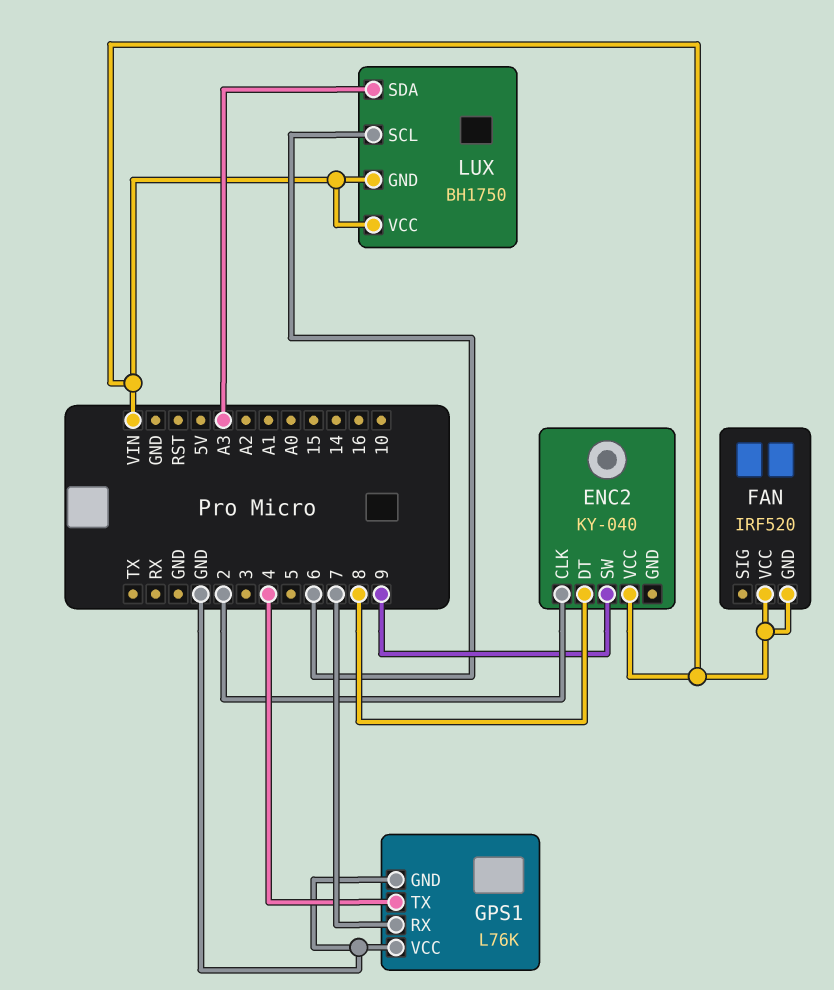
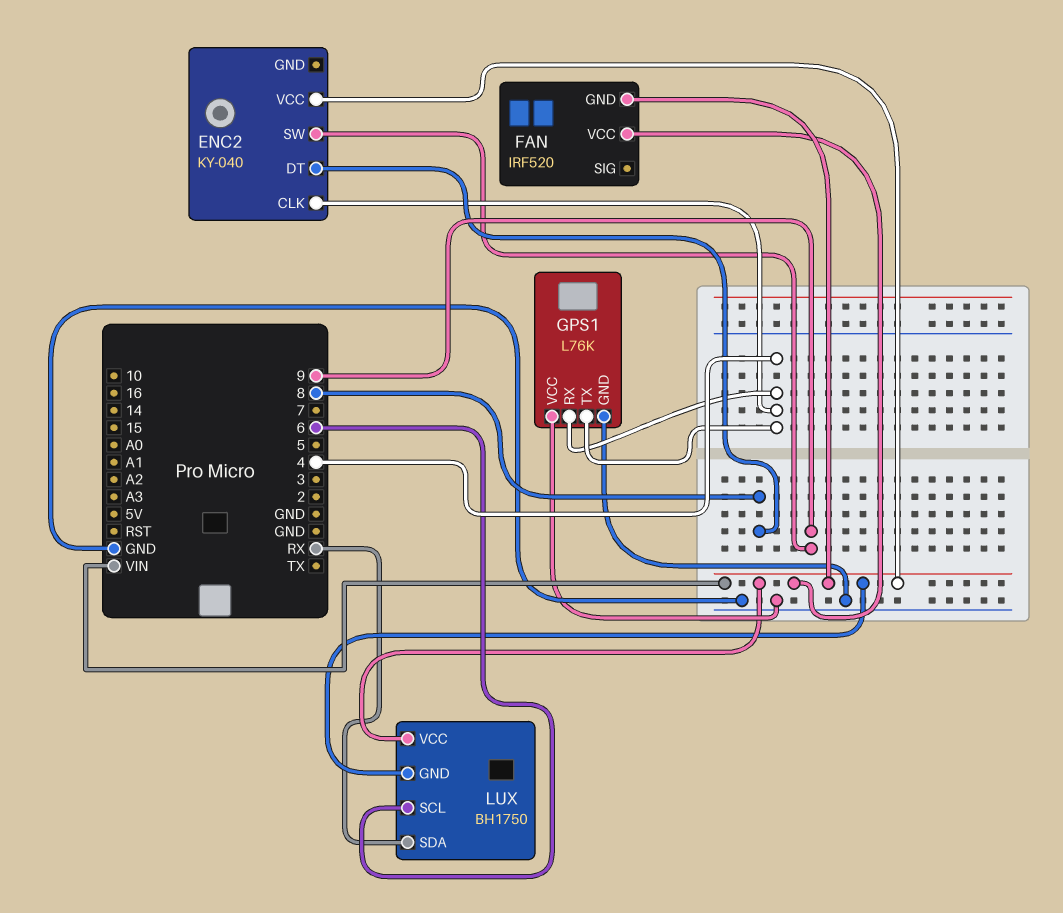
ENC2 pin CLK: 2 -> 4
GPS1 pin RX: 7 -> 4
LUX pin SDA: A3 -> RX

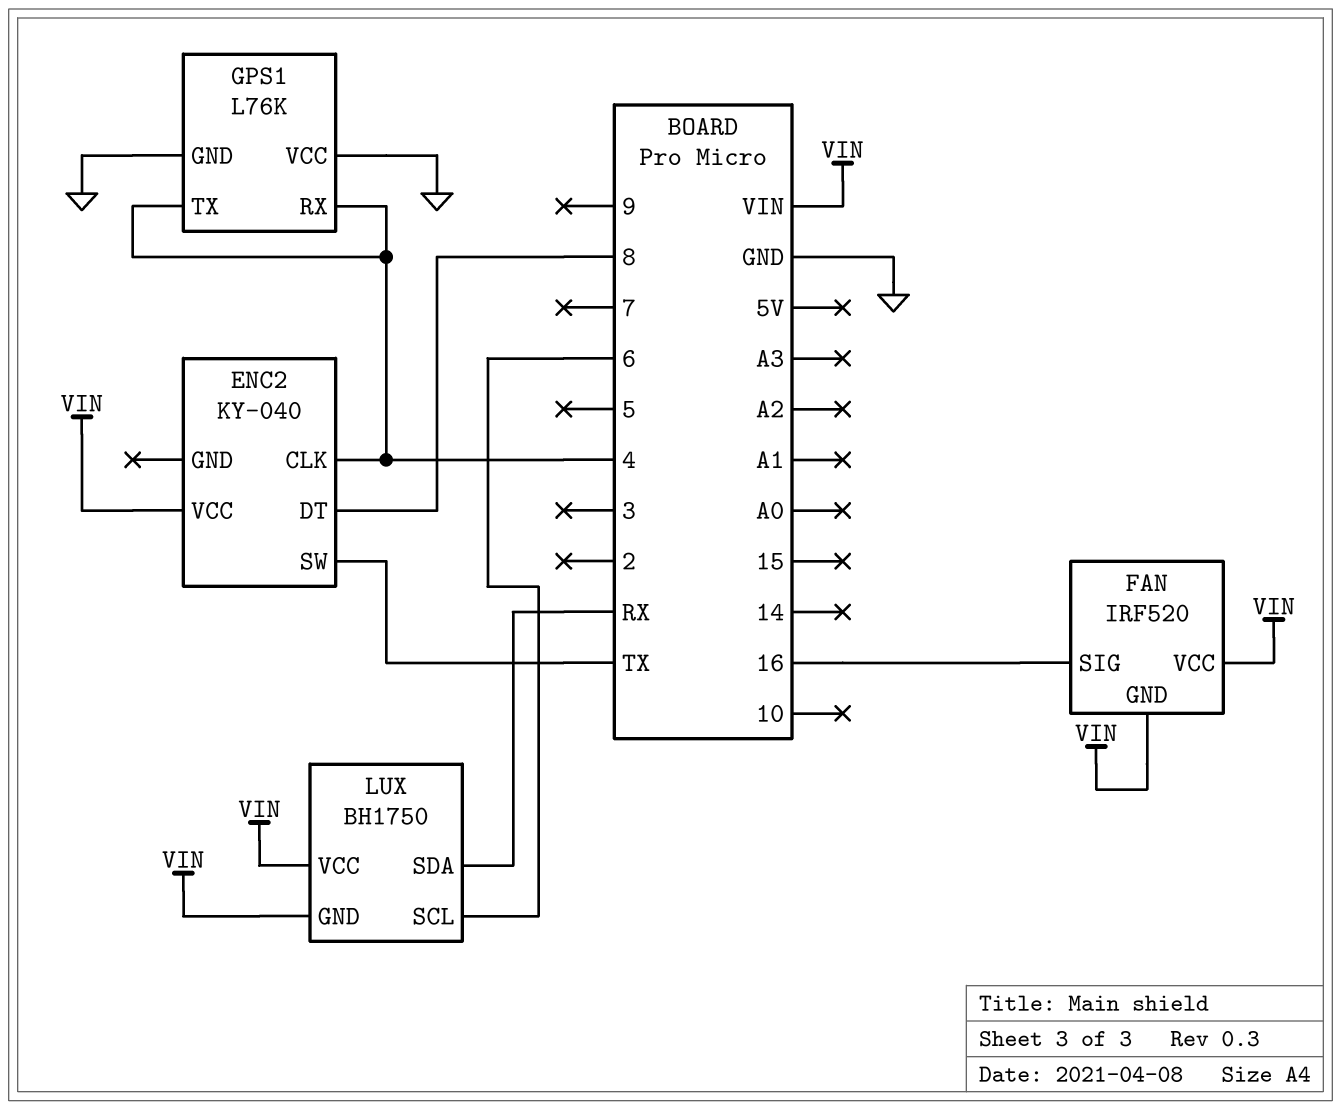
ENC2 pin SW: 9 -> TX
FAN pin SIG: none -> 16

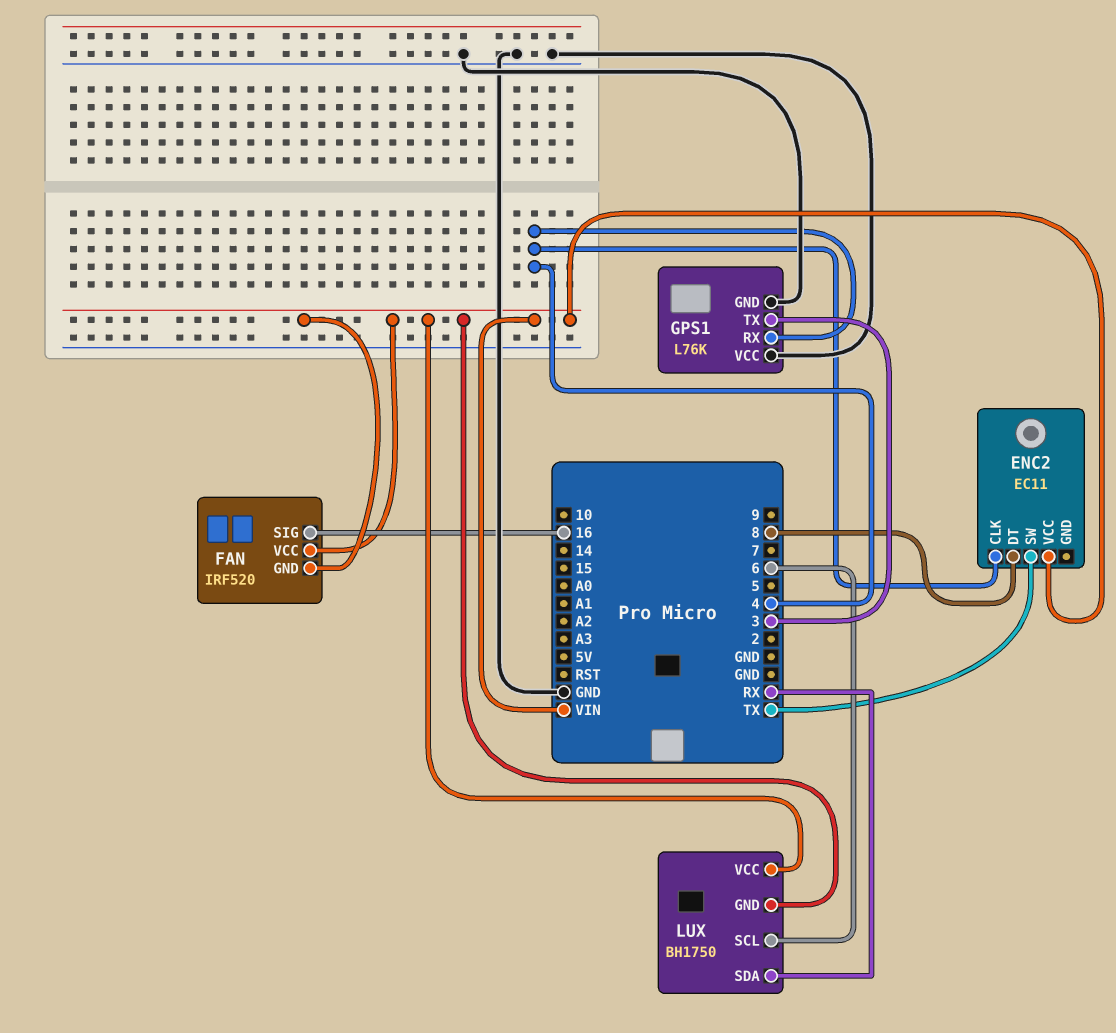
ENC2: KY-040 -> EC11
GPS1 pin TX: 4 -> 3

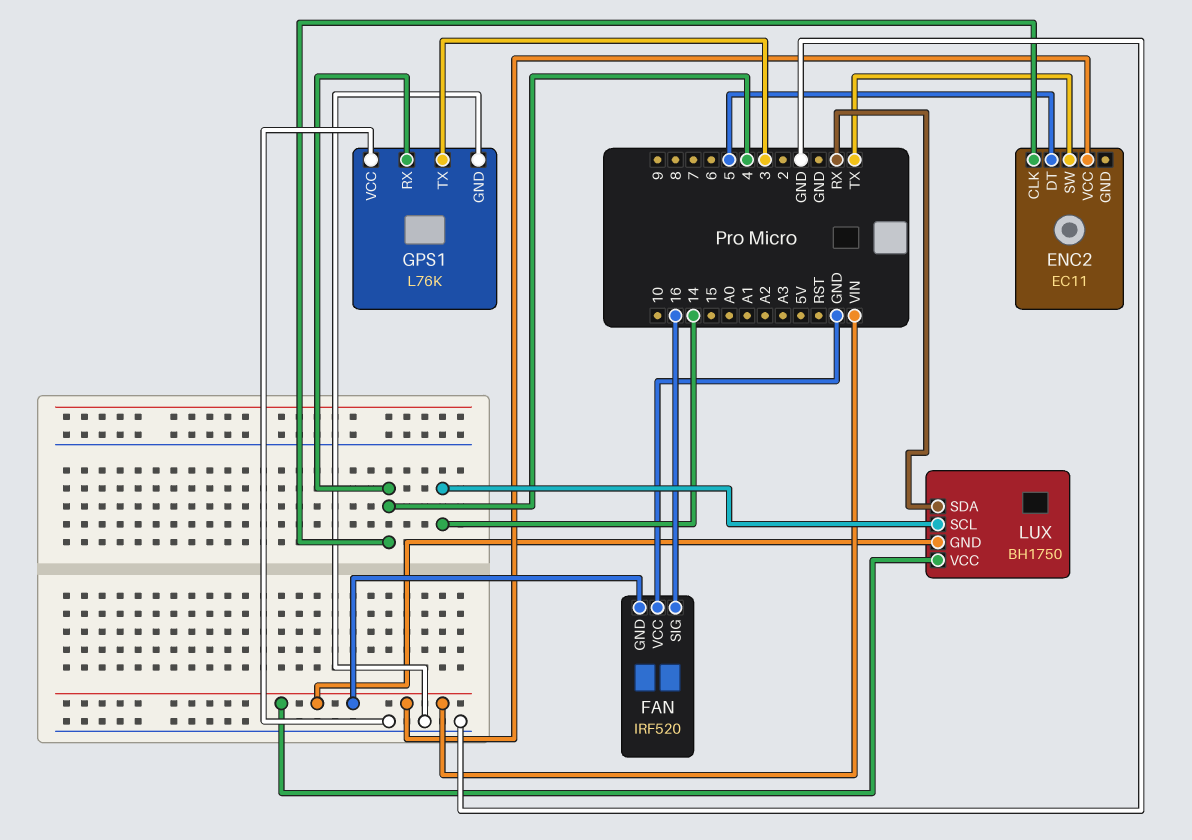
ENC2 pin DT: 8 -> 5
FAN pin VCC: VIN -> GND
LUX pin SCL: 6 -> 14

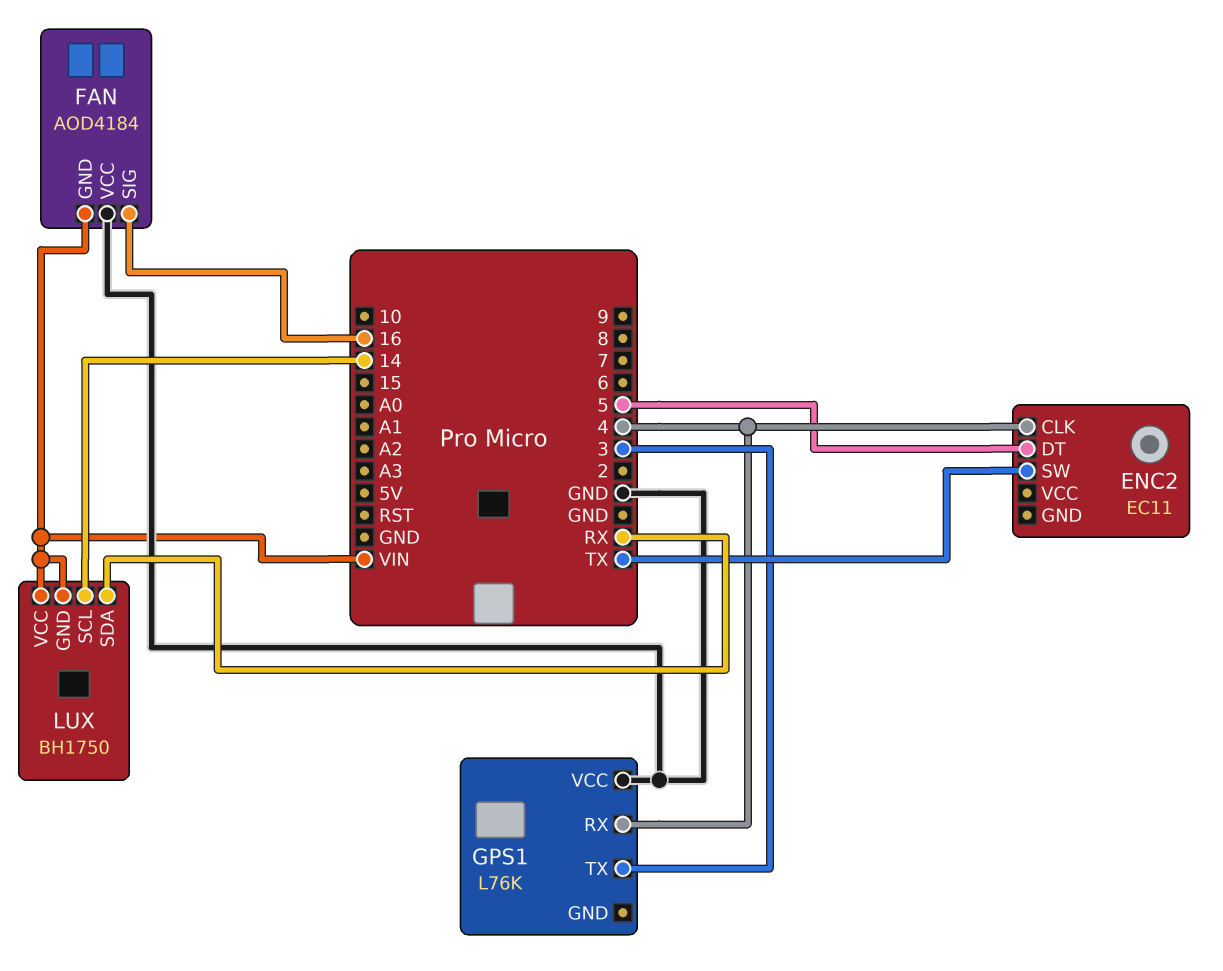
ENC2 pin VCC: VIN -> none
FAN: IRF520 -> AOD4184
GPS1 pin GND: GND -> none

